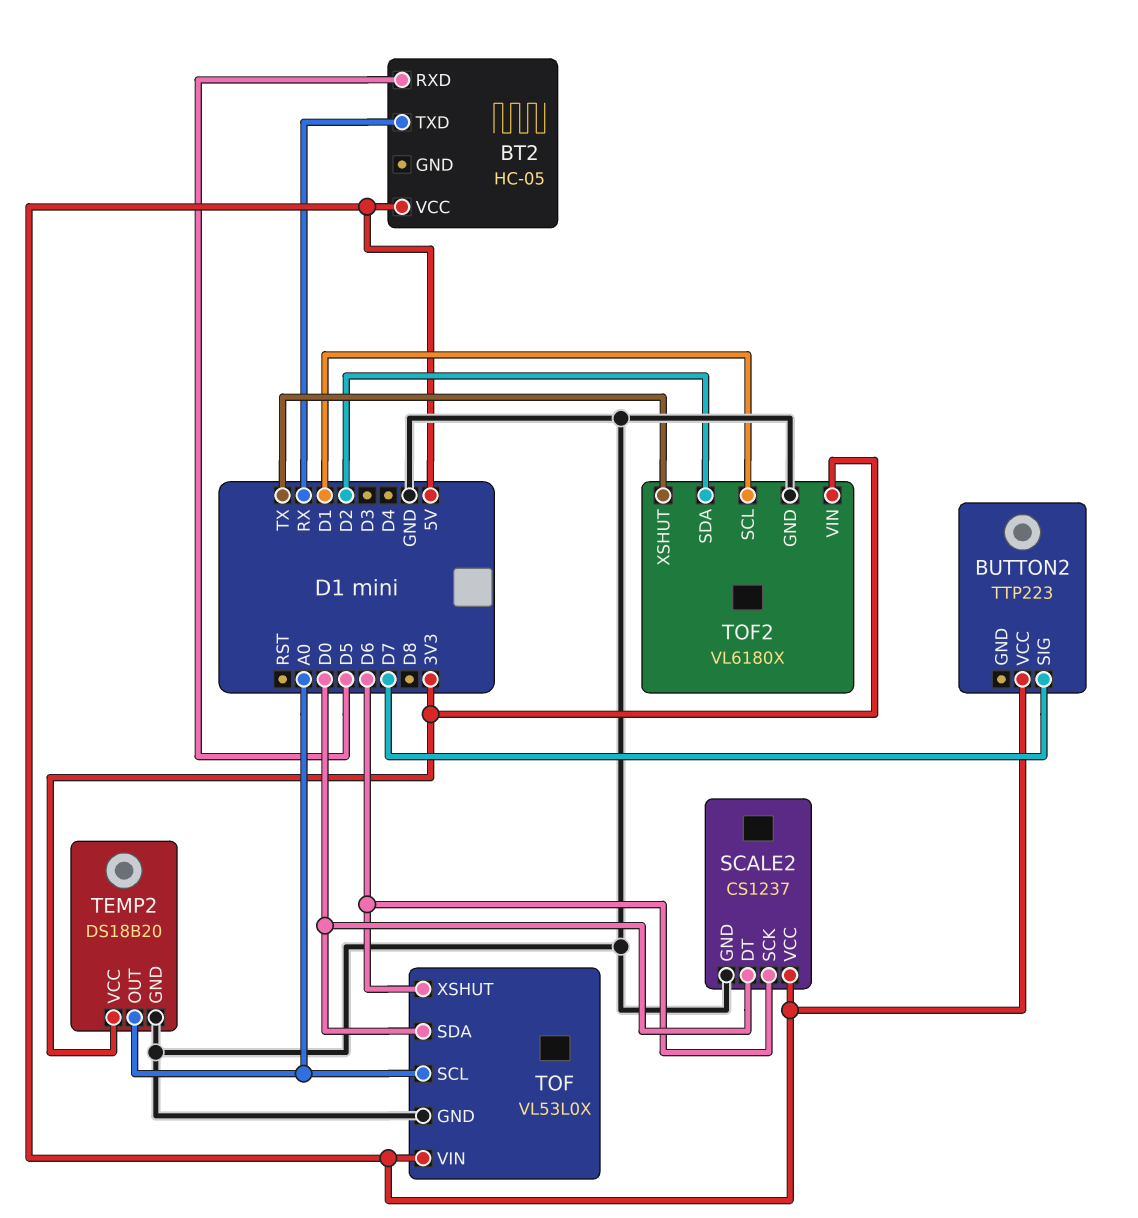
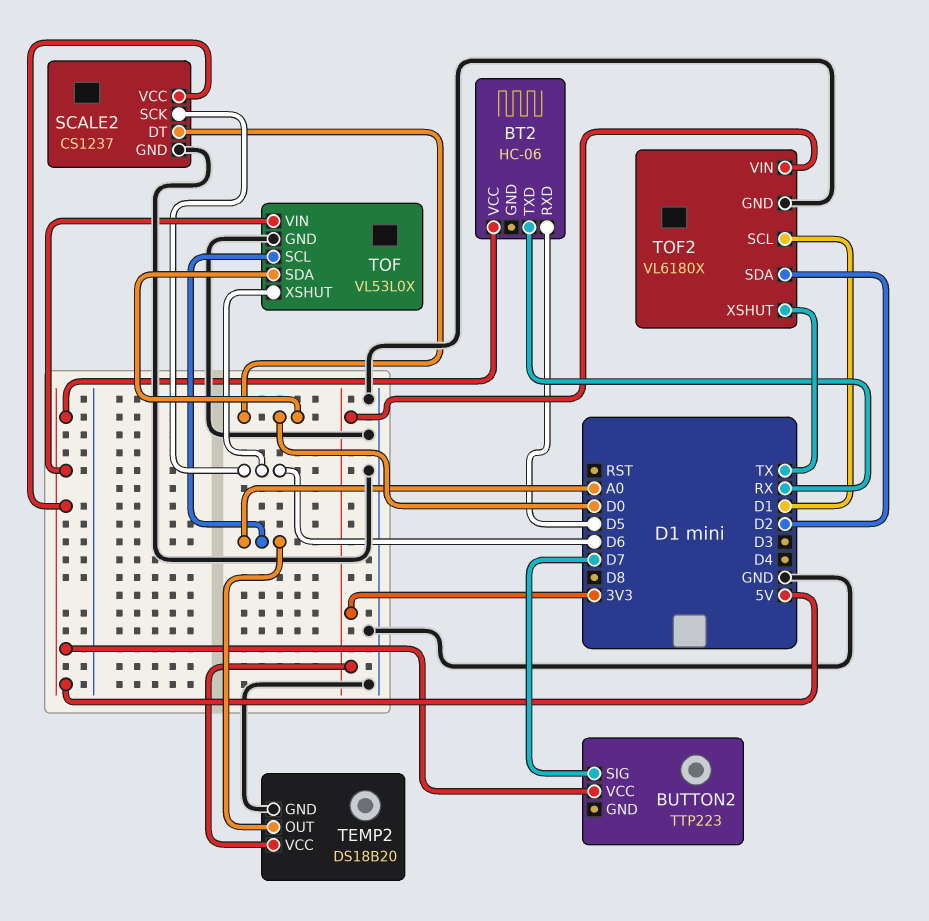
BT2: HC-05 -> HC-06

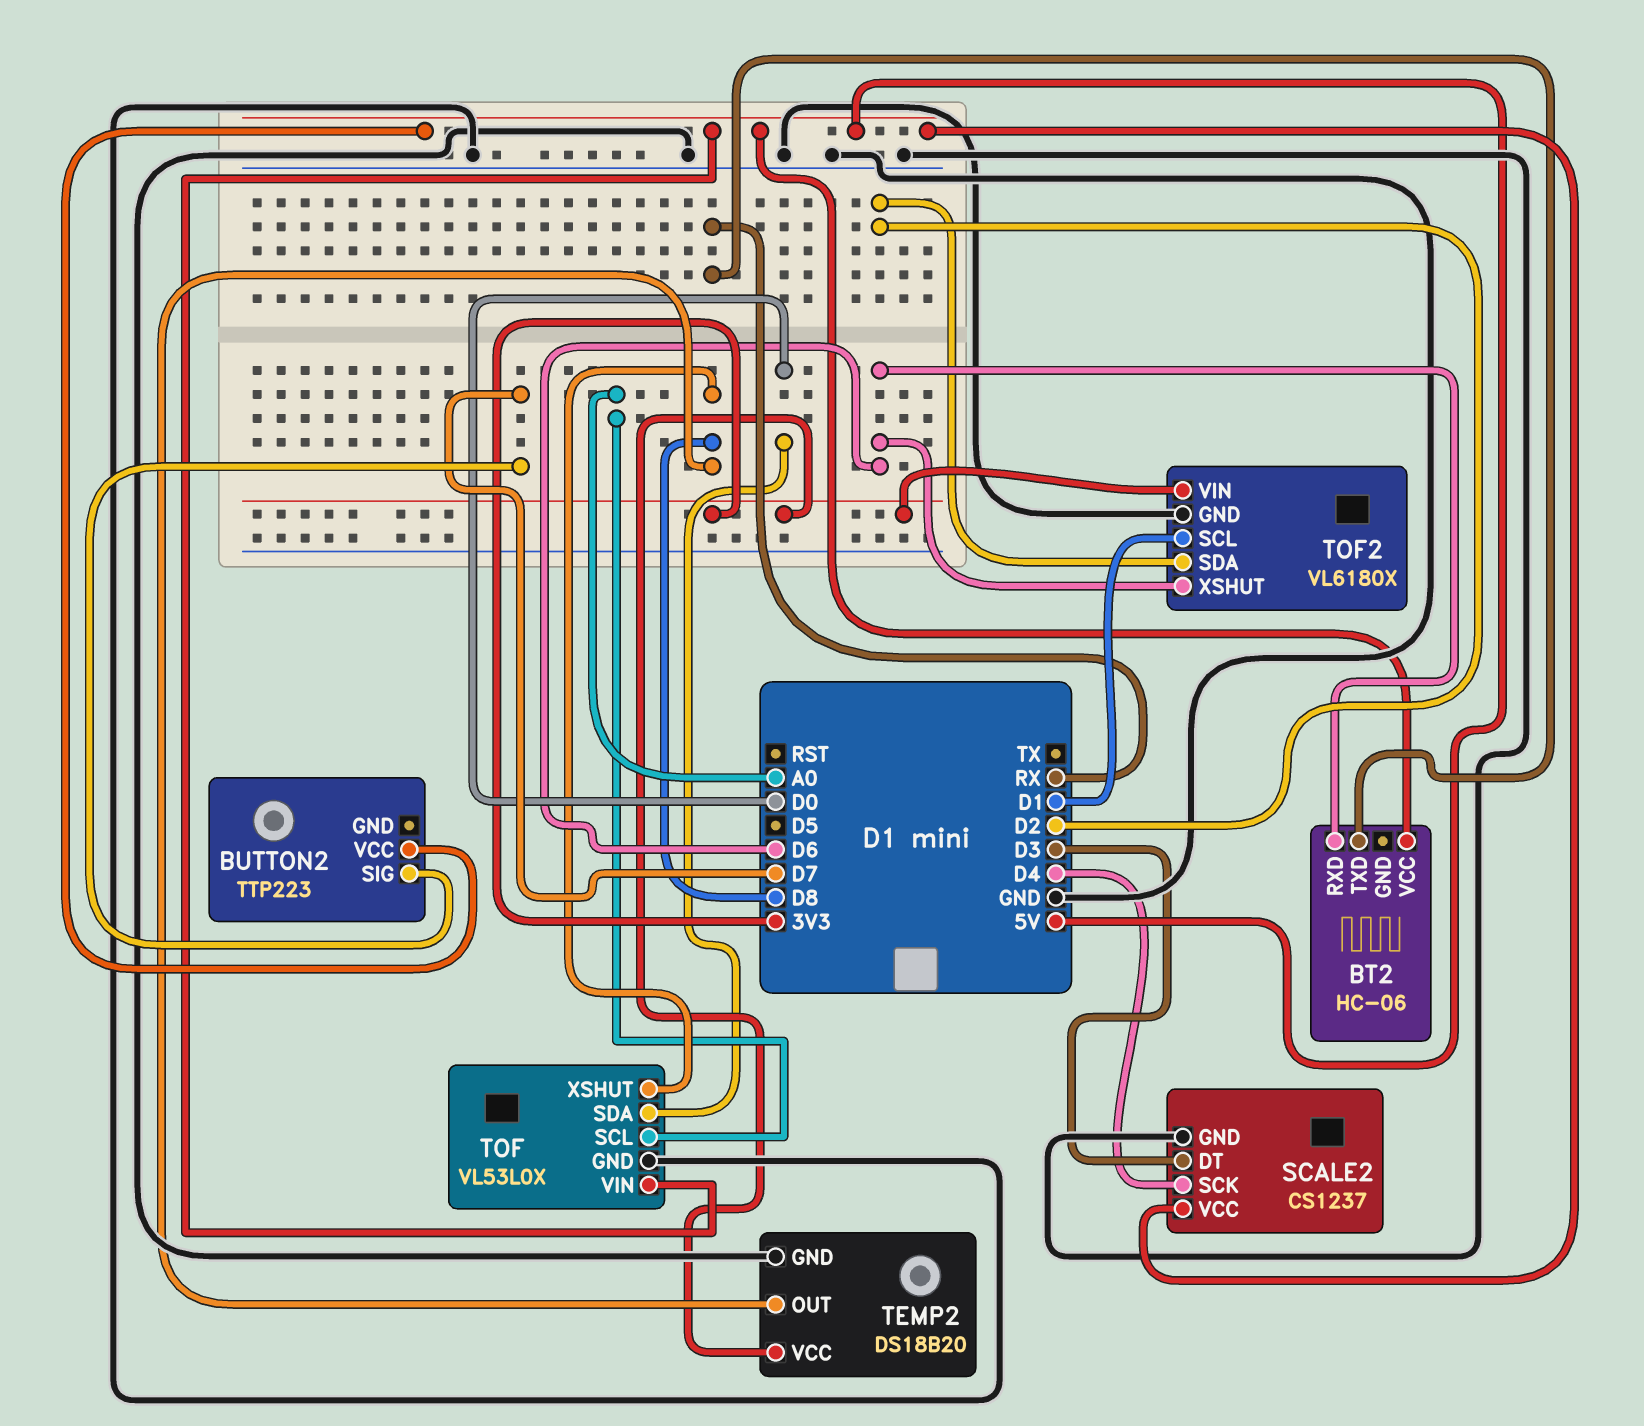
BT2 pin RXD: D5 -> D6
SCALE2 pin DT: D0 -> D3
SCALE2 pin SCK: D6 -> D4
TEMP2 pin OUT: A0 -> D8
TOF pin XSHUT: D6 -> D8
TOF2 pin XSHUT: TX -> D6

